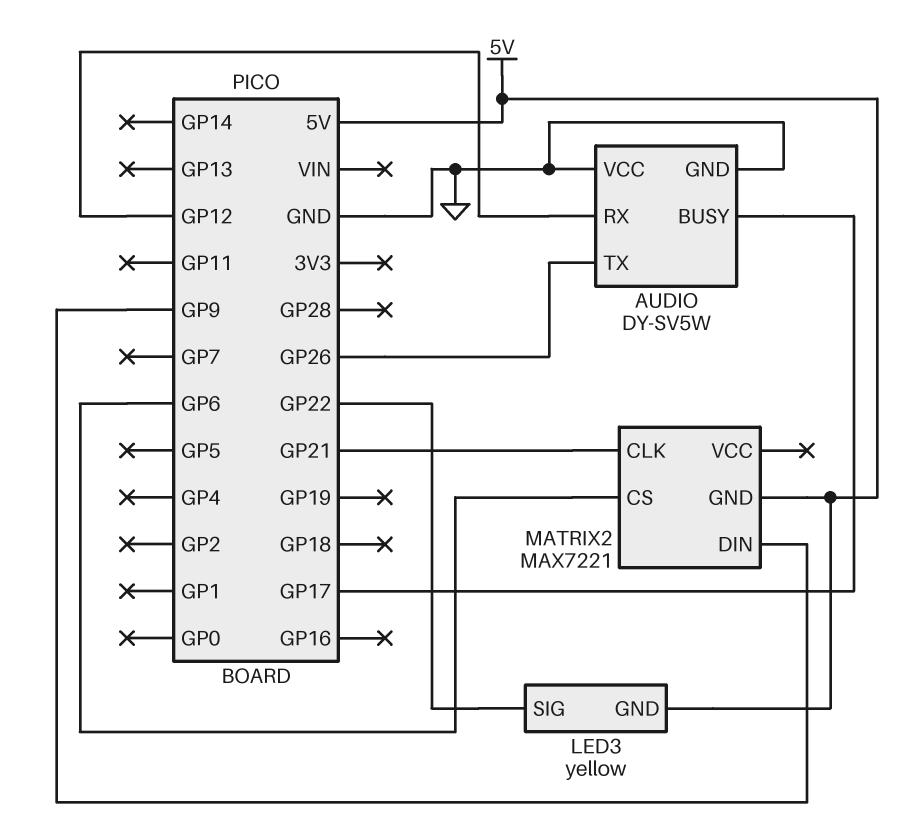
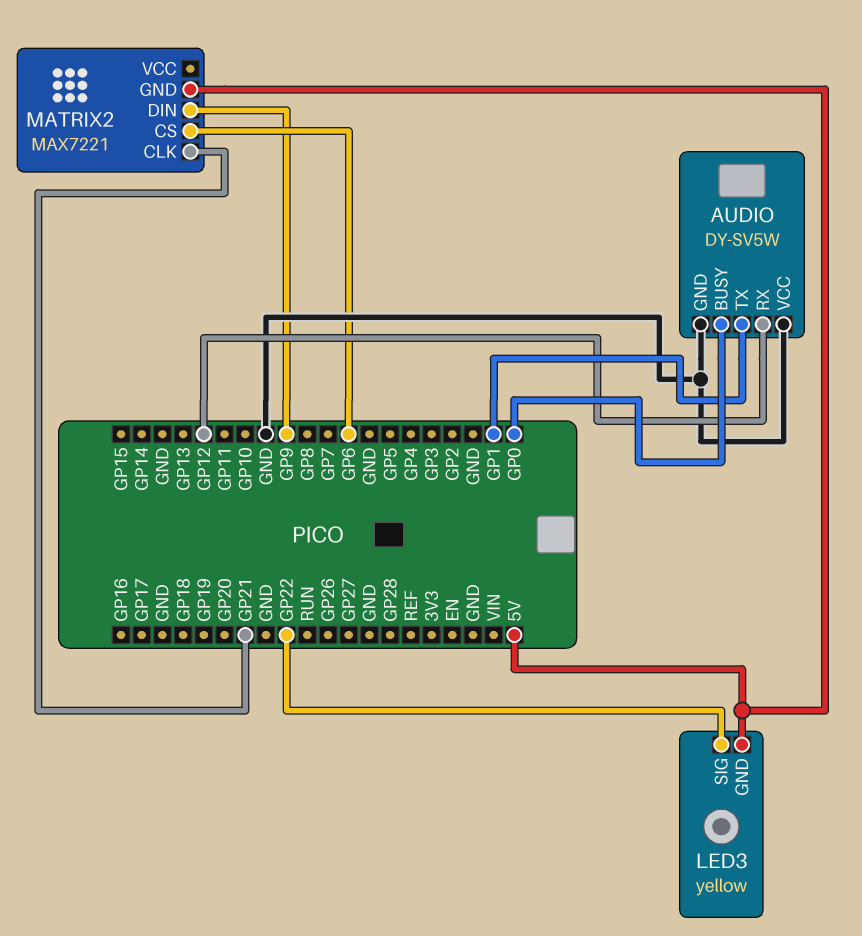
AUDIO pin BUSY: GP17 -> GP0
AUDIO pin TX: GP26 -> GP1

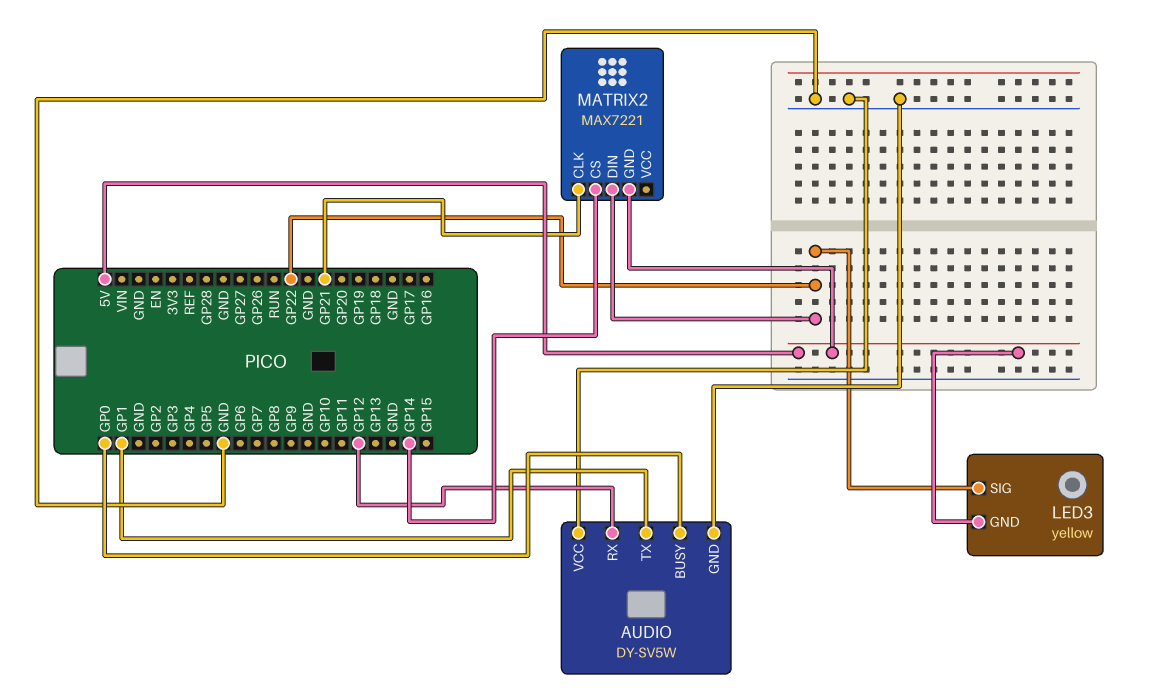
MATRIX2 pin CS: GP6 -> GP14
MATRIX2 pin DIN: GP9 -> GP22

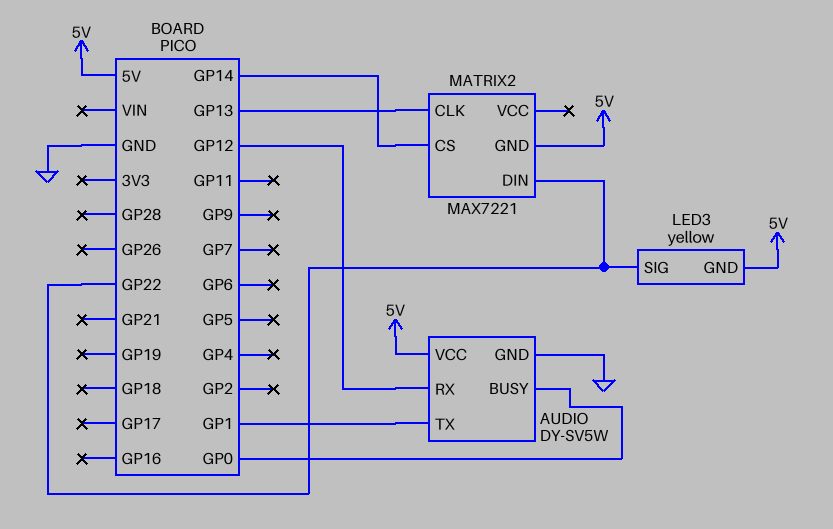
AUDIO pin VCC: GND -> 5V
MATRIX2 pin CLK: GP21 -> GP13

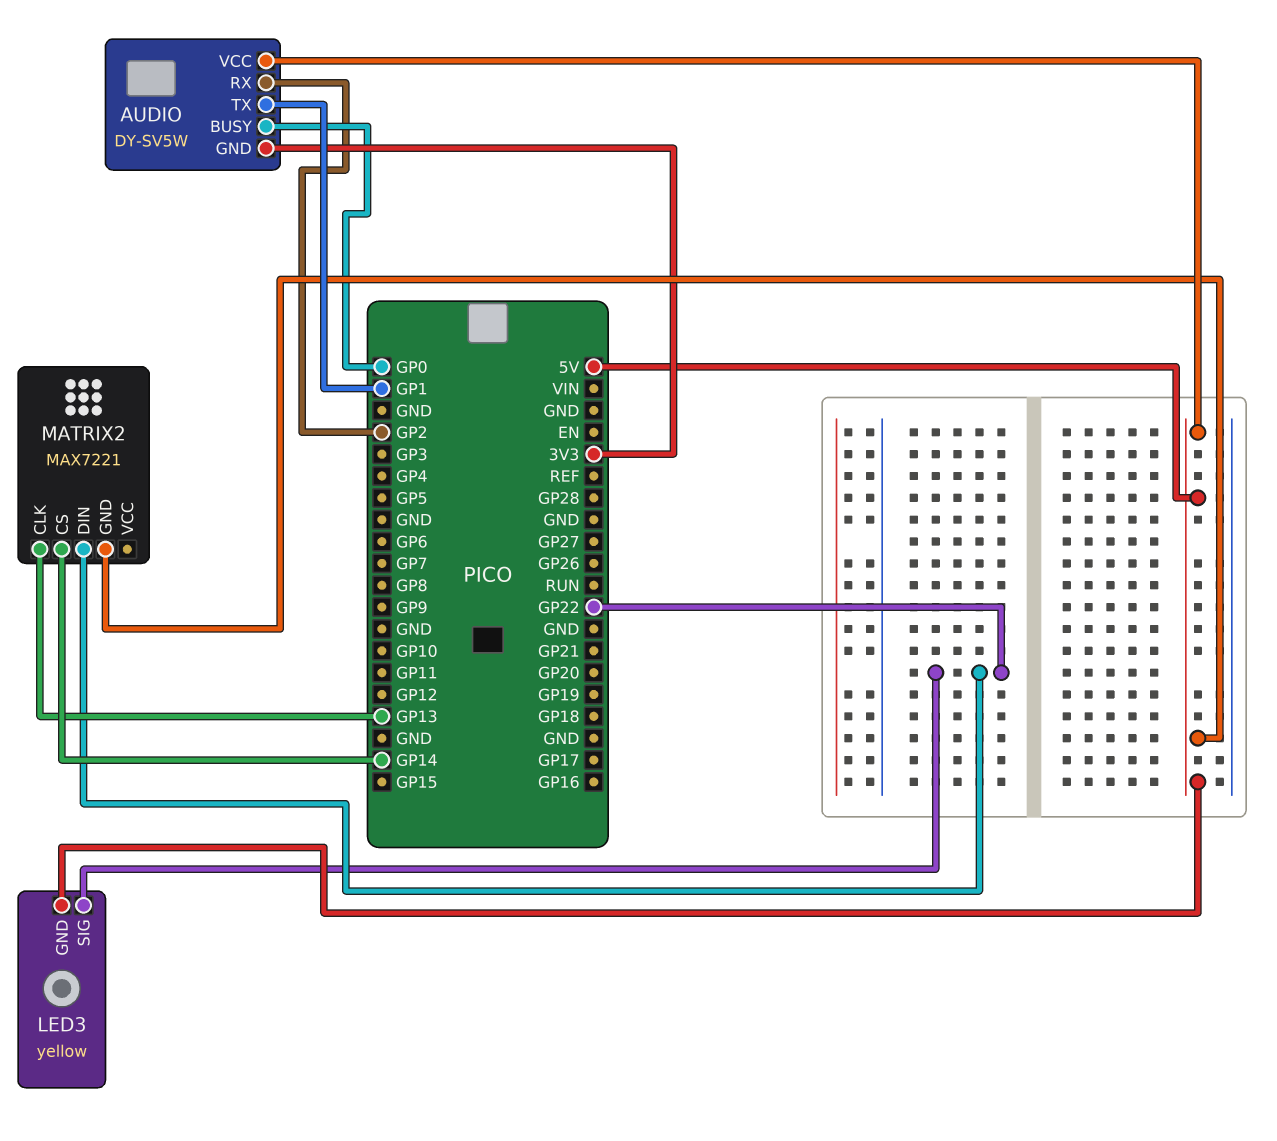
AUDIO pin GND: GND -> 3V3
AUDIO pin RX: GP12 -> GP2

